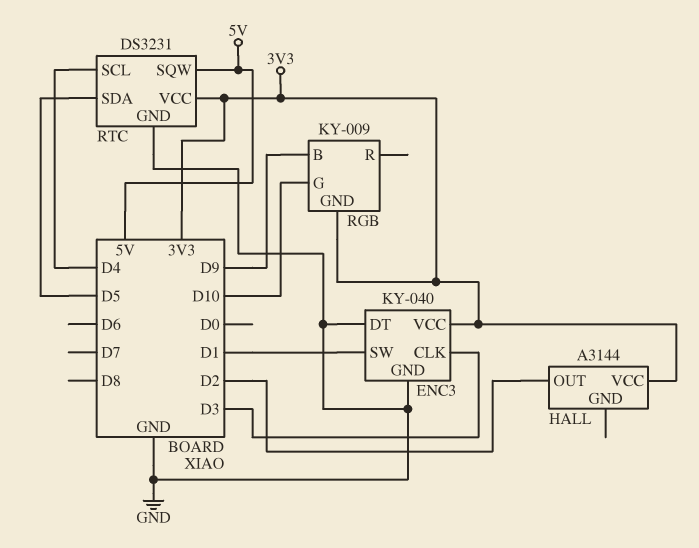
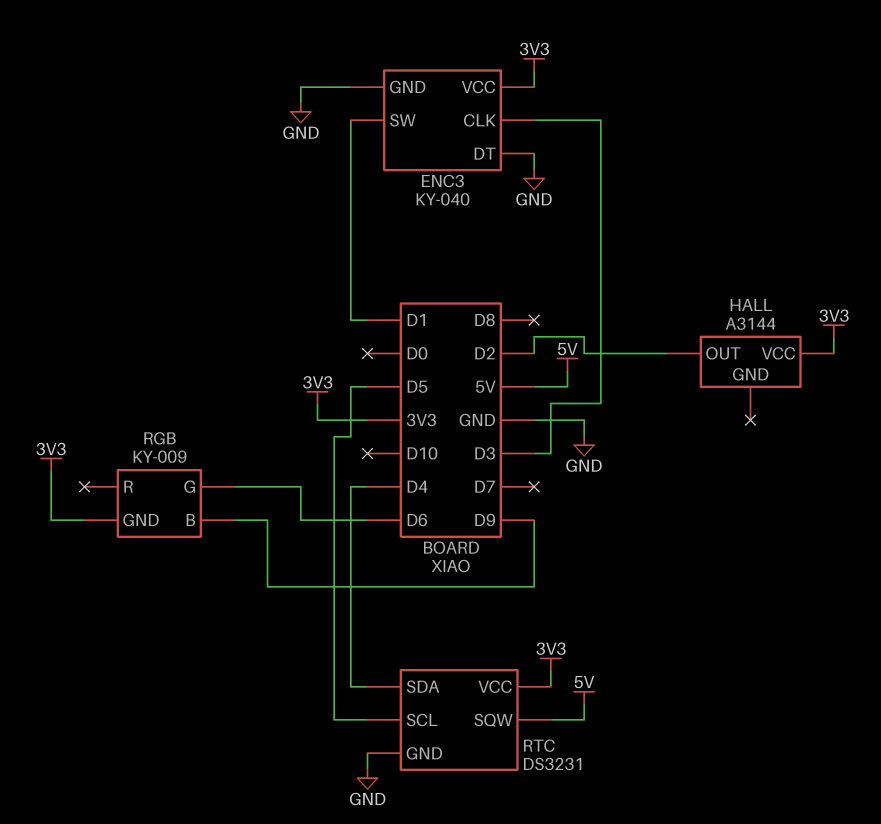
RGB pin G: D10 -> D6
RTC pin SCL: D4 -> D5
RTC pin SDA: D5 -> D4

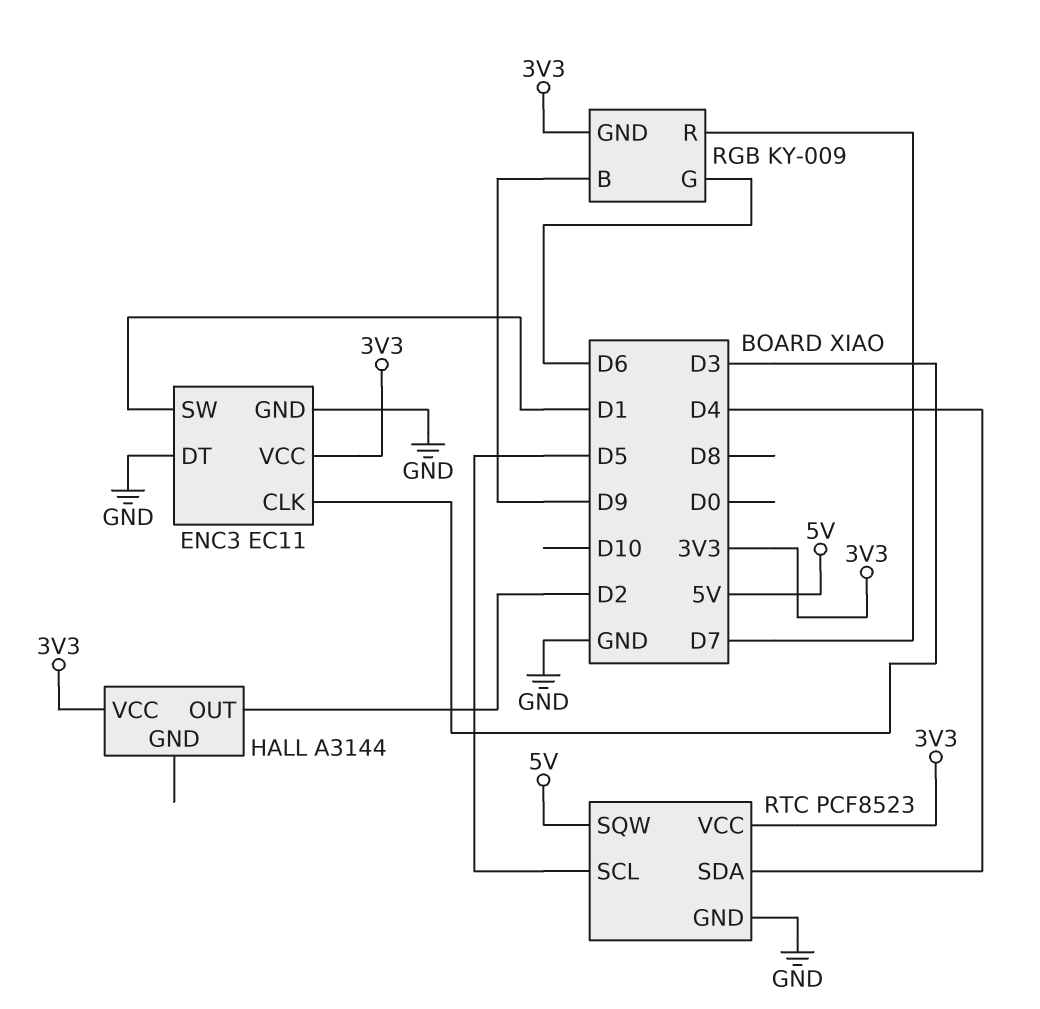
ENC3: KY-040 -> EC11
RGB pin R: none -> D7
RTC: DS3231 -> PCF8523

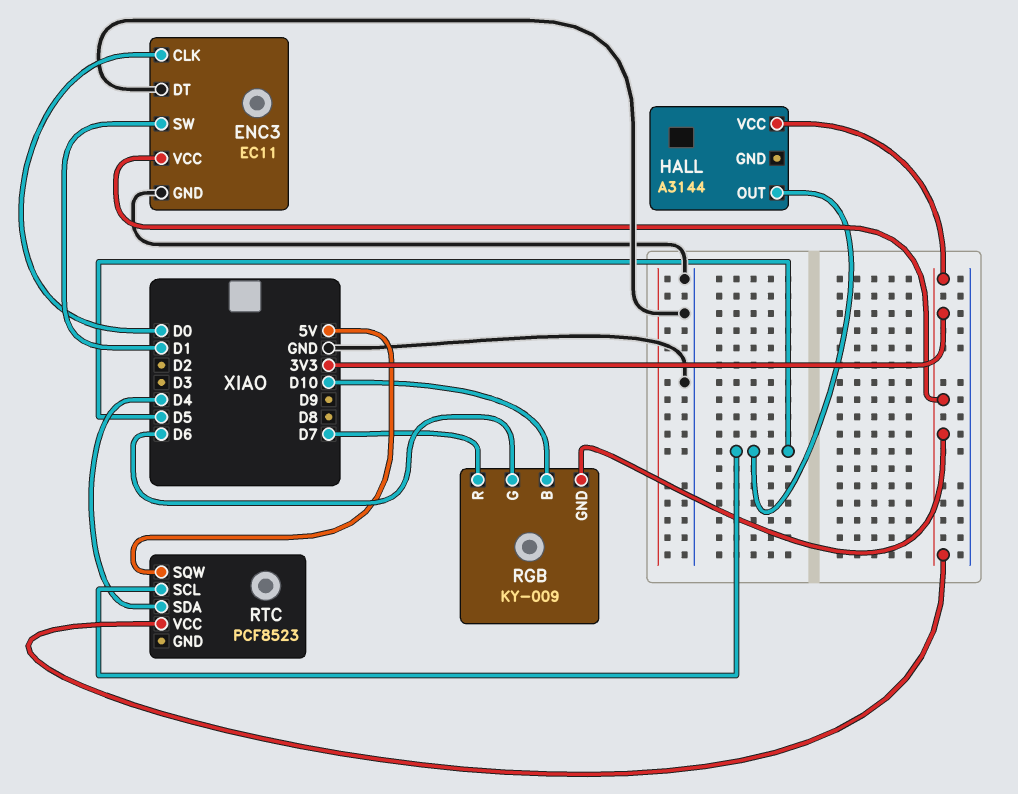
ENC3 pin CLK: D3 -> D0
HALL pin OUT: D2 -> D5
RGB pin B: D9 -> D10
RTC pin GND: GND -> none

